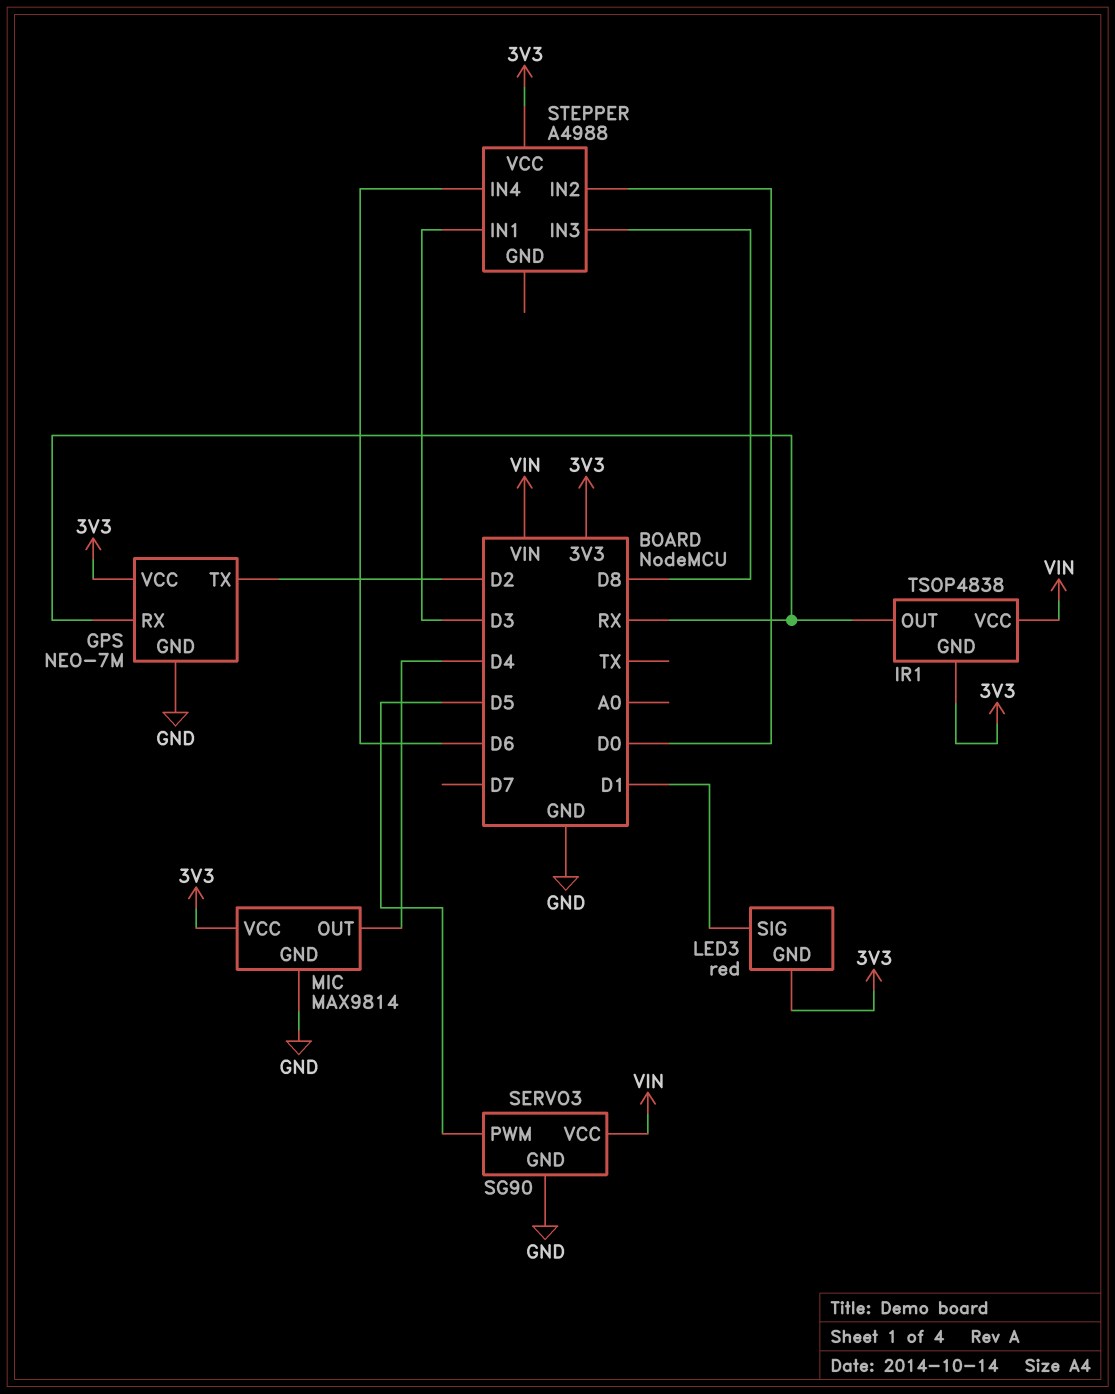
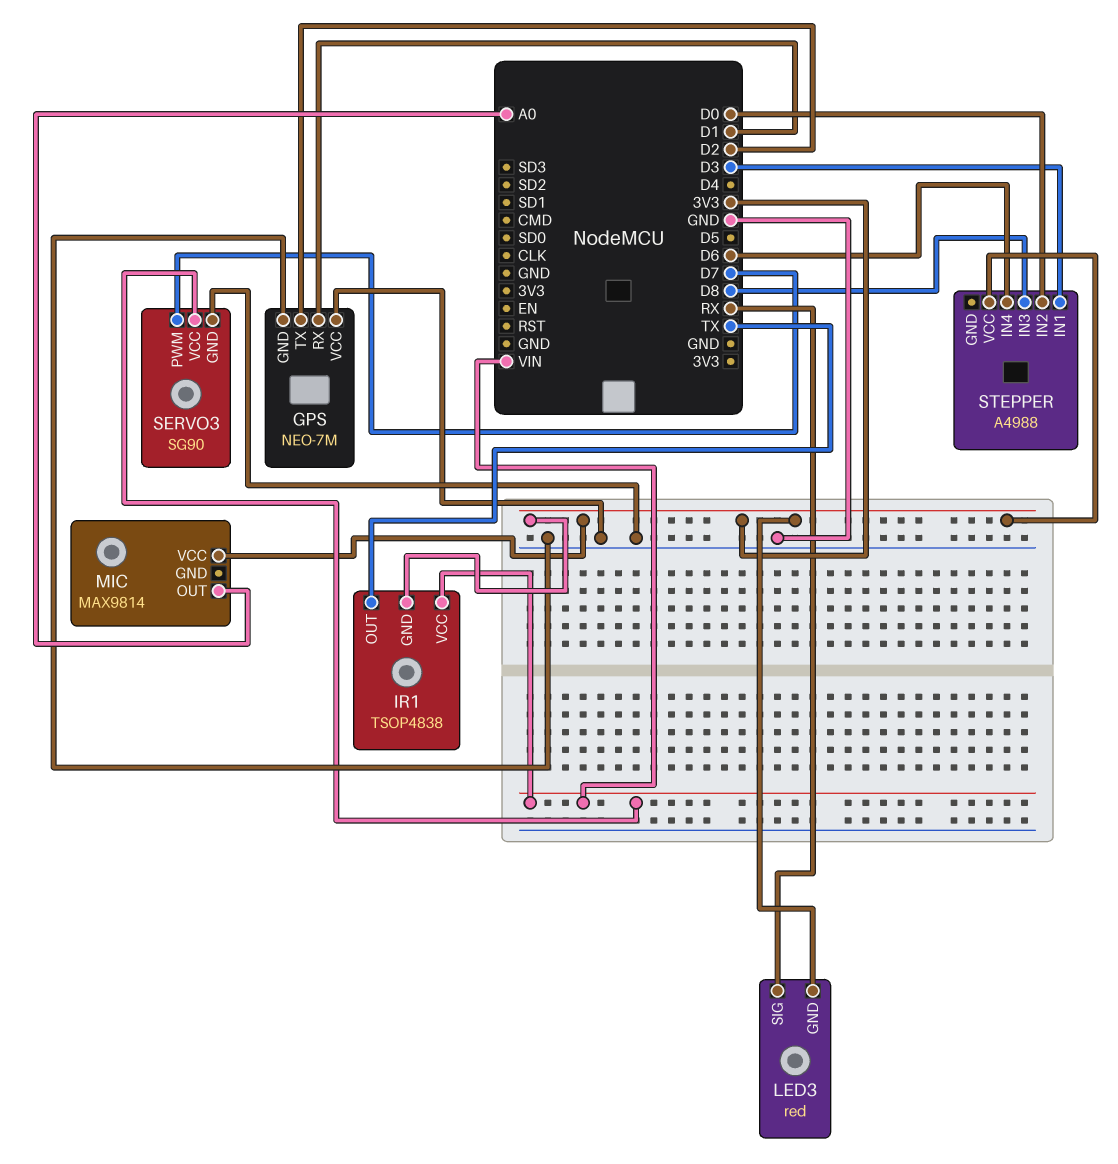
GPS pin RX: RX -> D1
GPS pin VCC: 3V3 -> GND
IR1 pin OUT: RX -> TX
LED3 pin SIG: D1 -> RX
MIC pin GND: GND -> none
MIC pin OUT: D4 -> A0
SERVO3 pin PWM: D5 -> D7

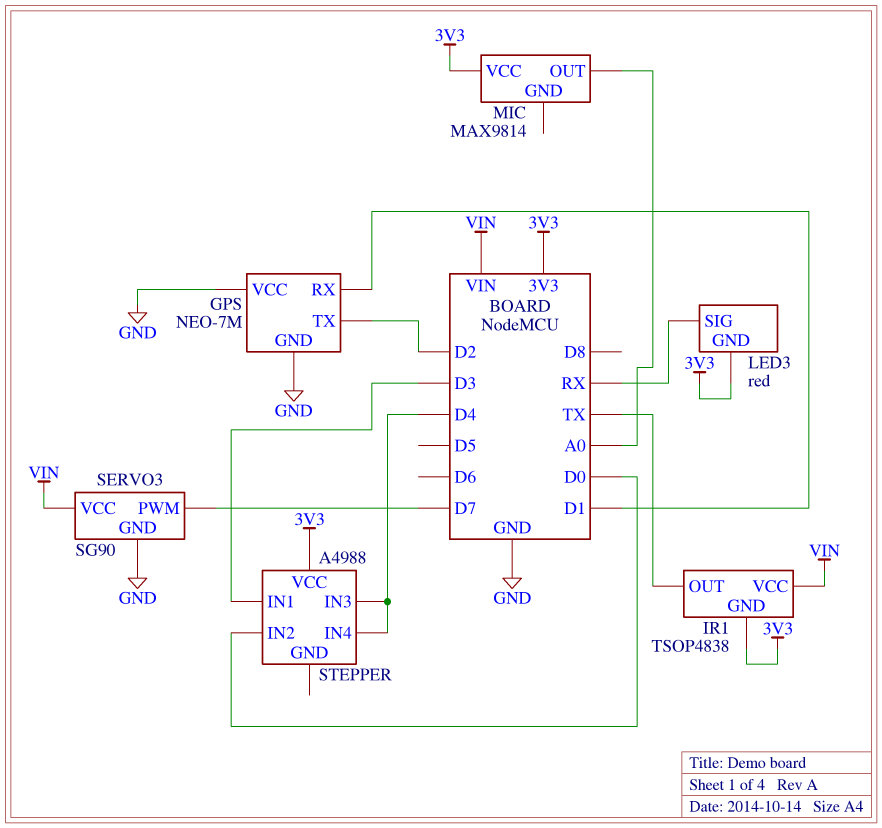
STEPPER pin IN3: D8 -> D4
STEPPER pin IN4: D6 -> D4

